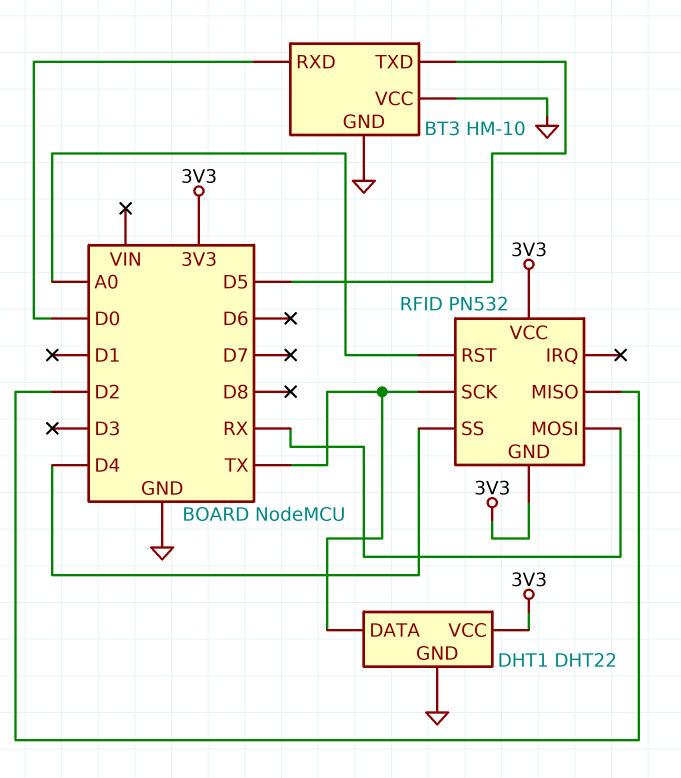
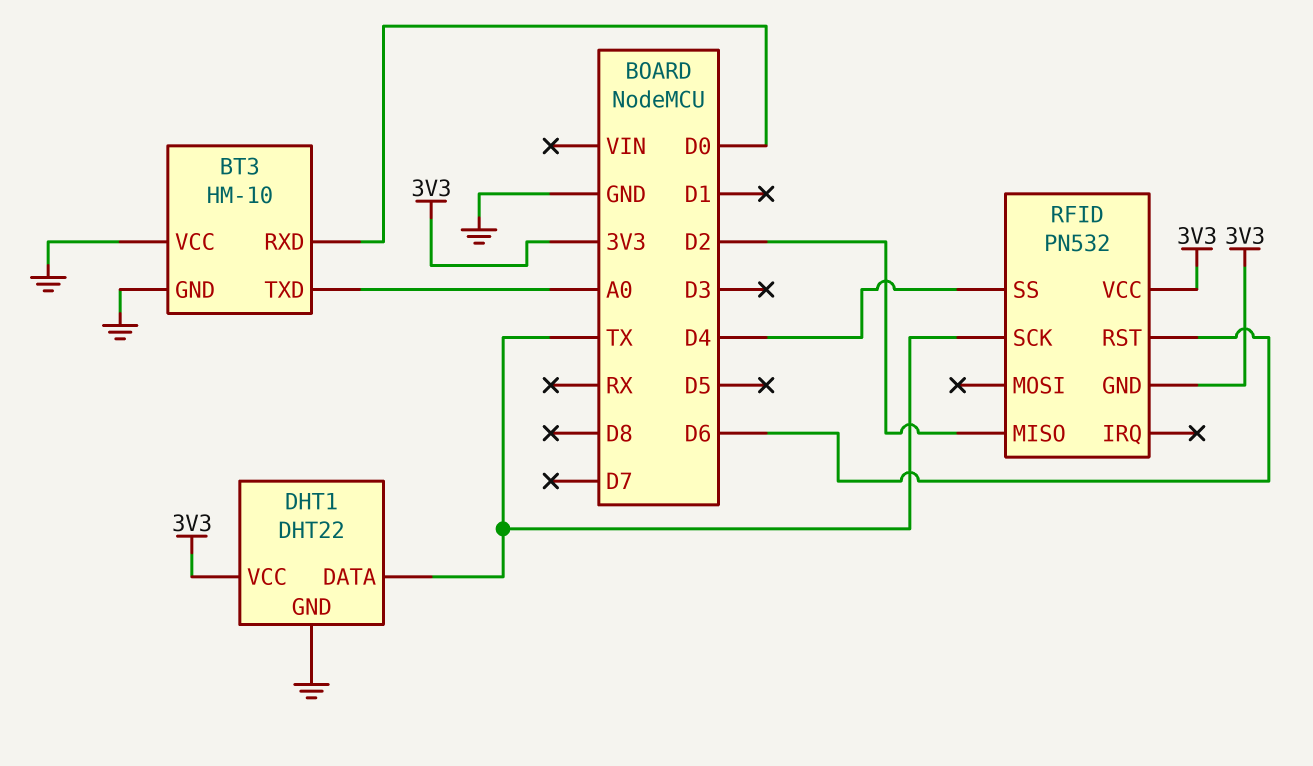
BT3 pin TXD: D5 -> A0
RFID pin MOSI: RX -> none
RFID pin RST: A0 -> D6

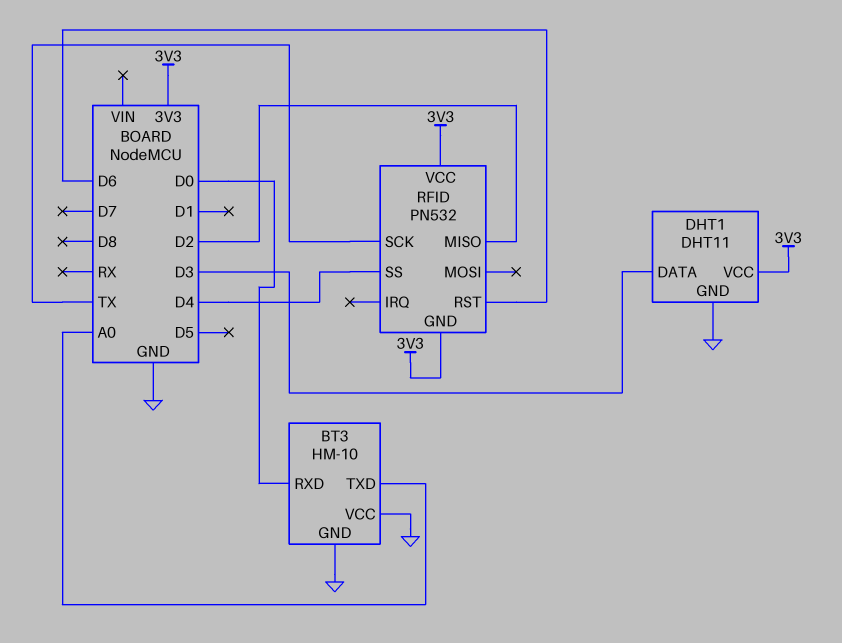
DHT1: DHT22 -> DHT11
DHT1 pin DATA: TX -> D3

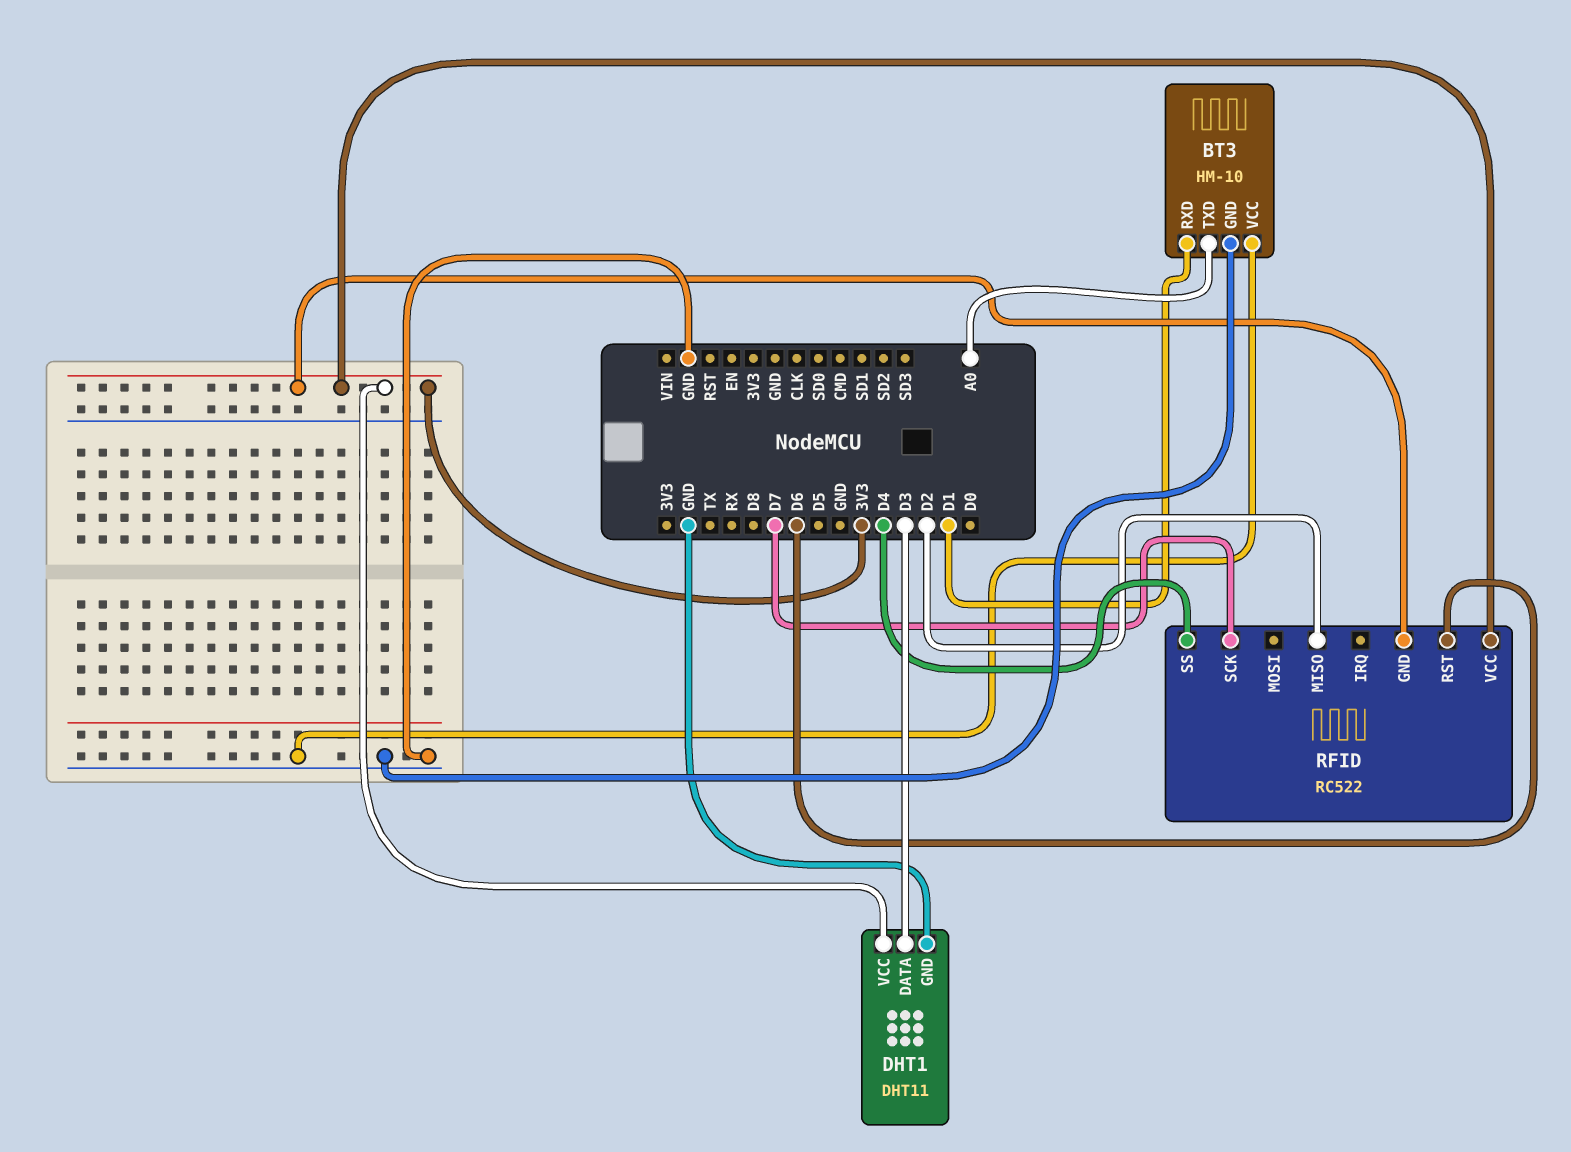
BT3 pin RXD: D0 -> D1
RFID: PN532 -> RC522
RFID pin SCK: TX -> D7

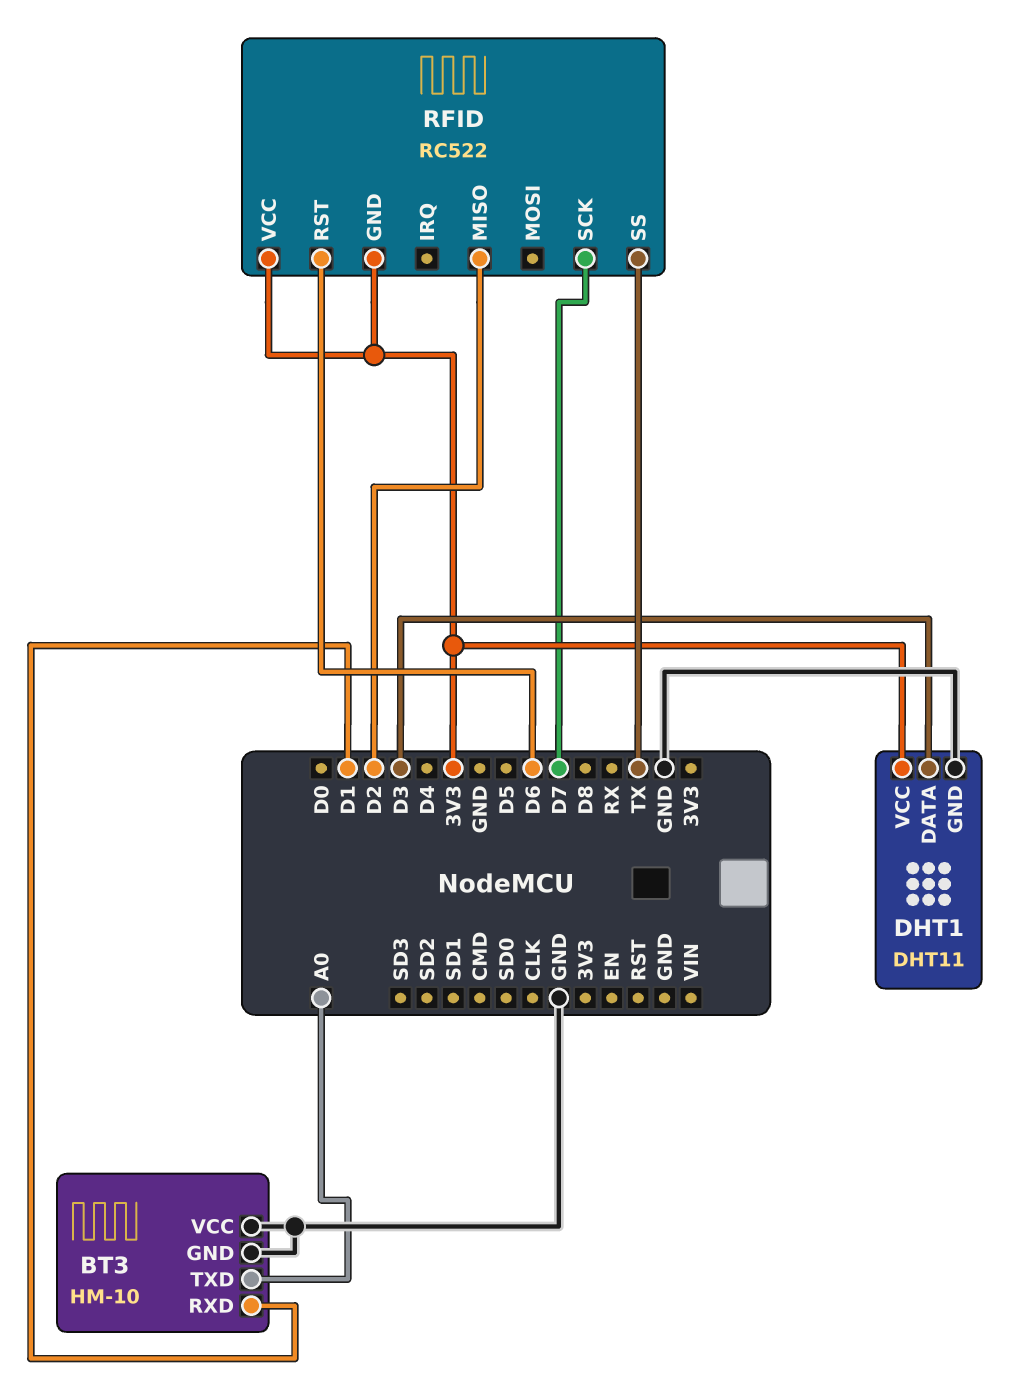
RFID pin SS: D4 -> TX

